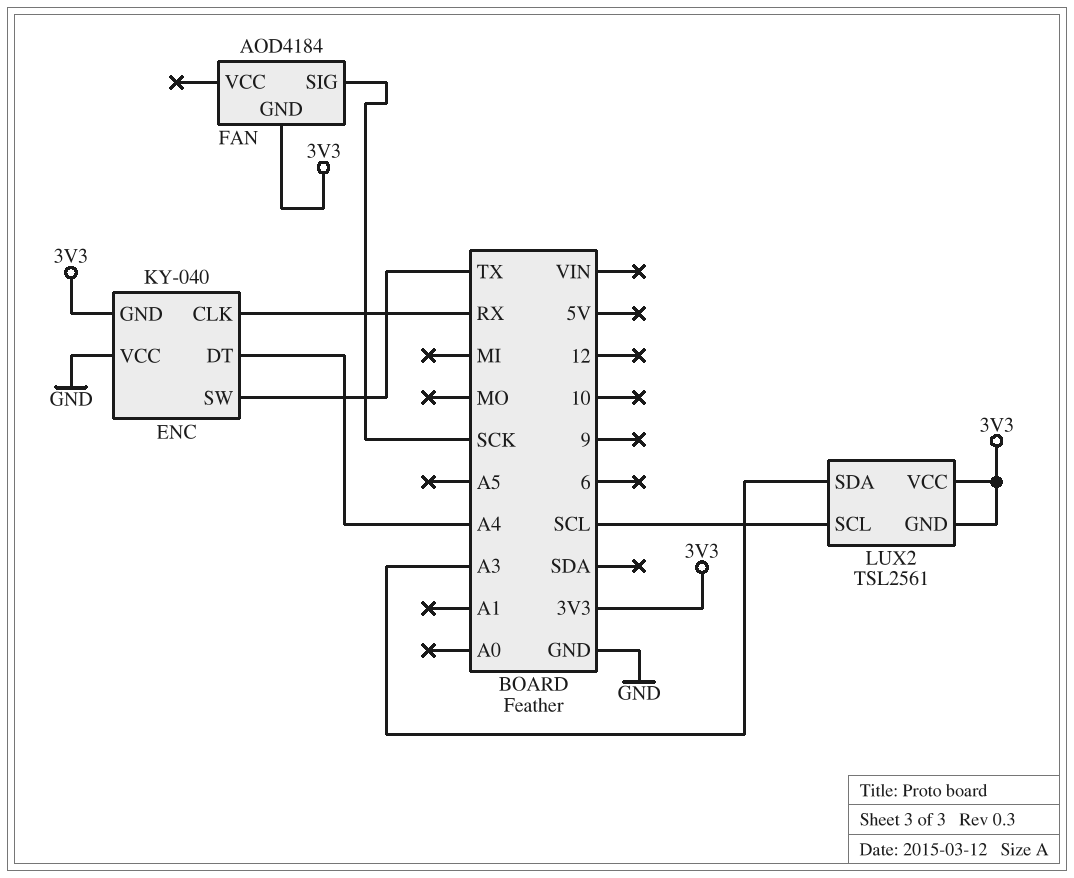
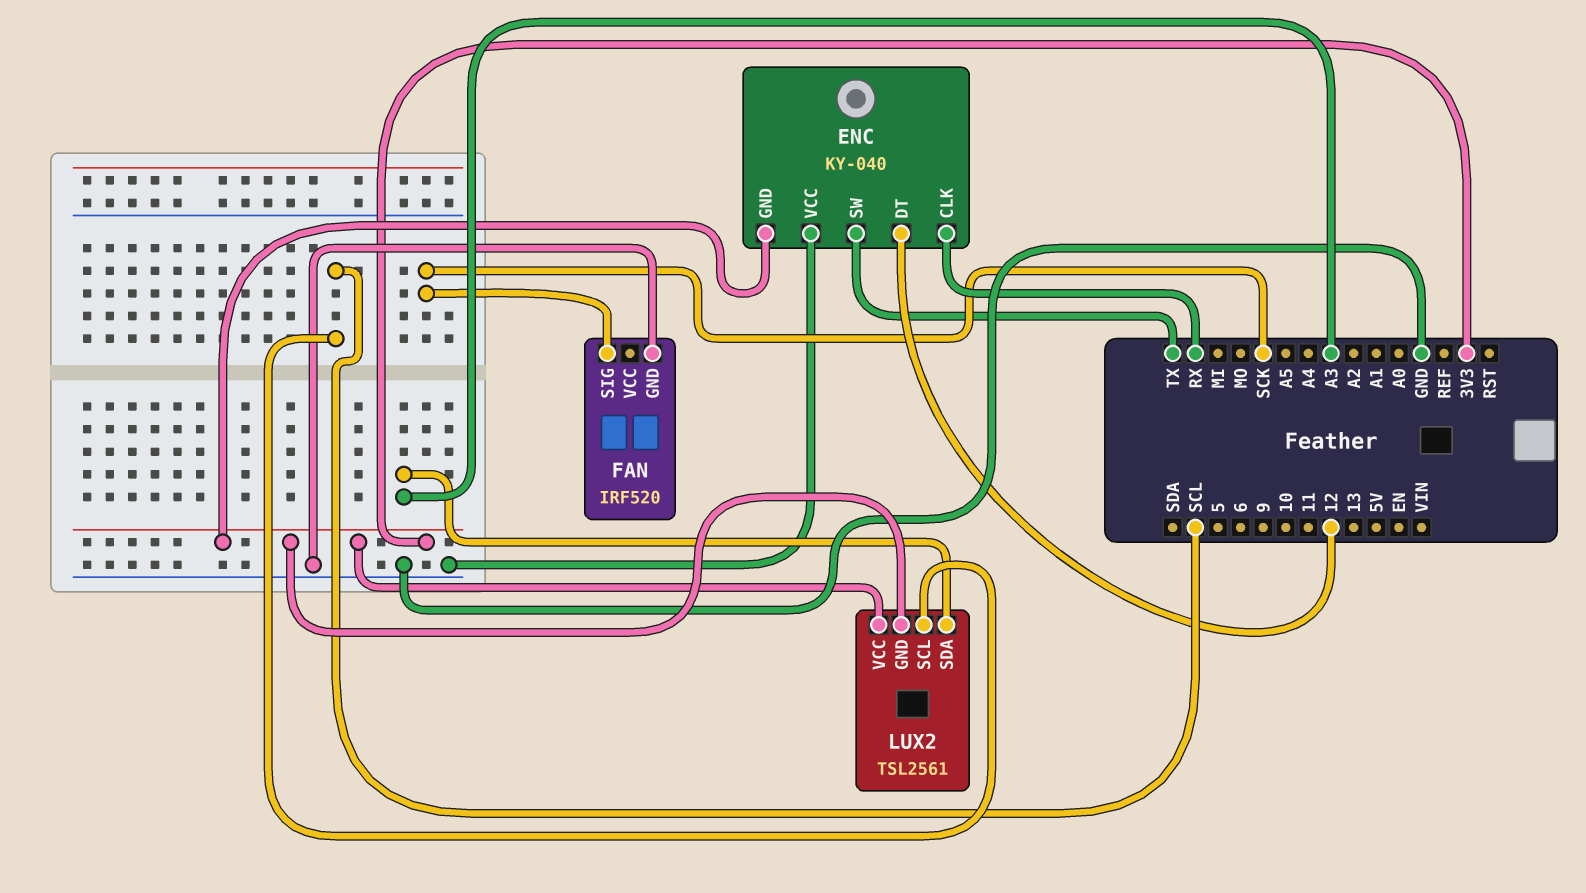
ENC pin DT: A4 -> 12
FAN: AOD4184 -> IRF520
FAN pin GND: 3V3 -> GND

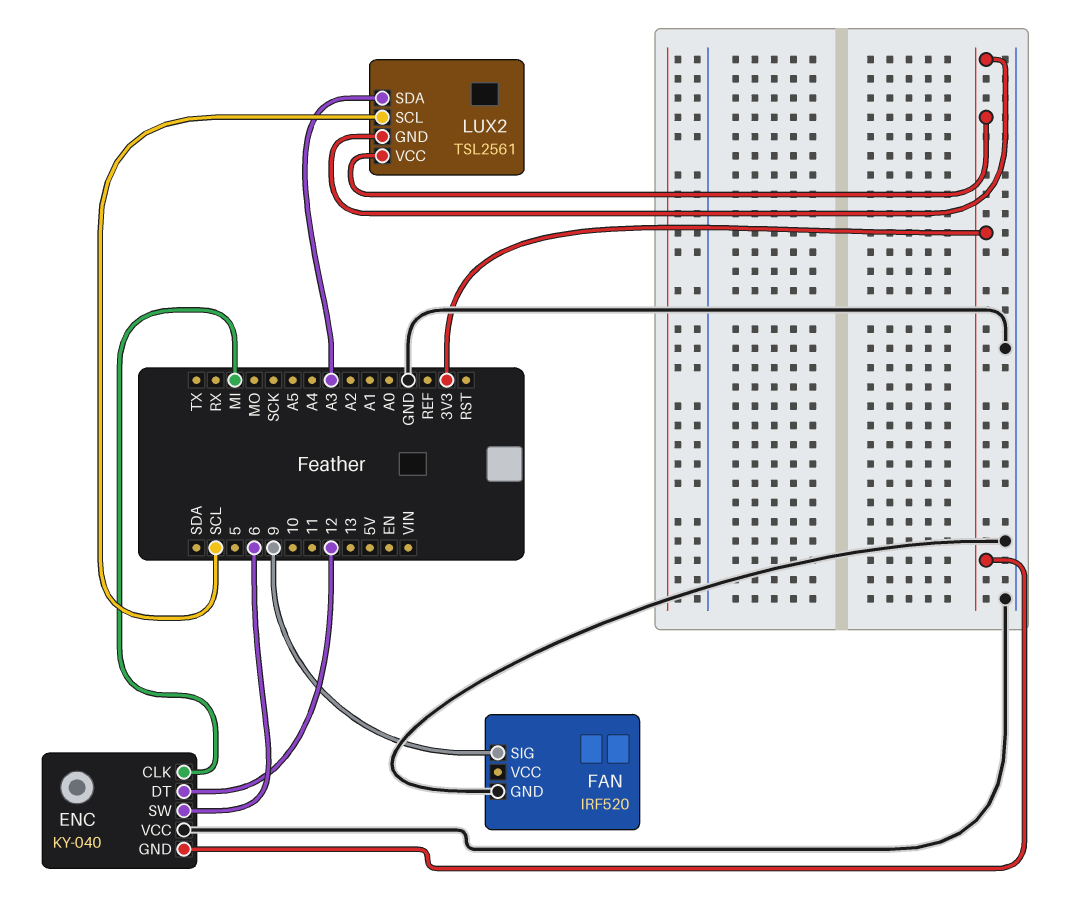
ENC pin CLK: RX -> MI
ENC pin SW: TX -> 6
FAN pin SIG: SCK -> 9

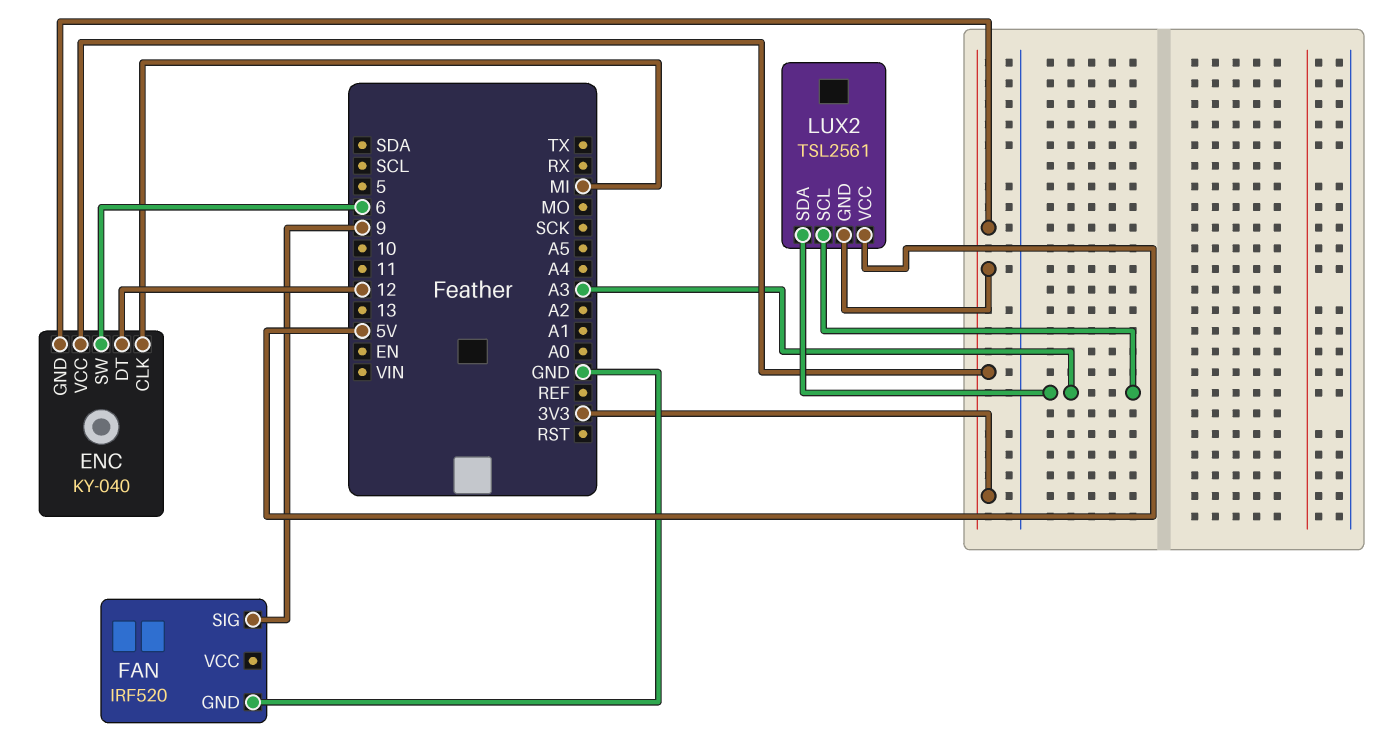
ENC pin VCC: GND -> 3V3
LUX2 pin SCL: SCL -> A3
LUX2 pin VCC: 3V3 -> 5V

